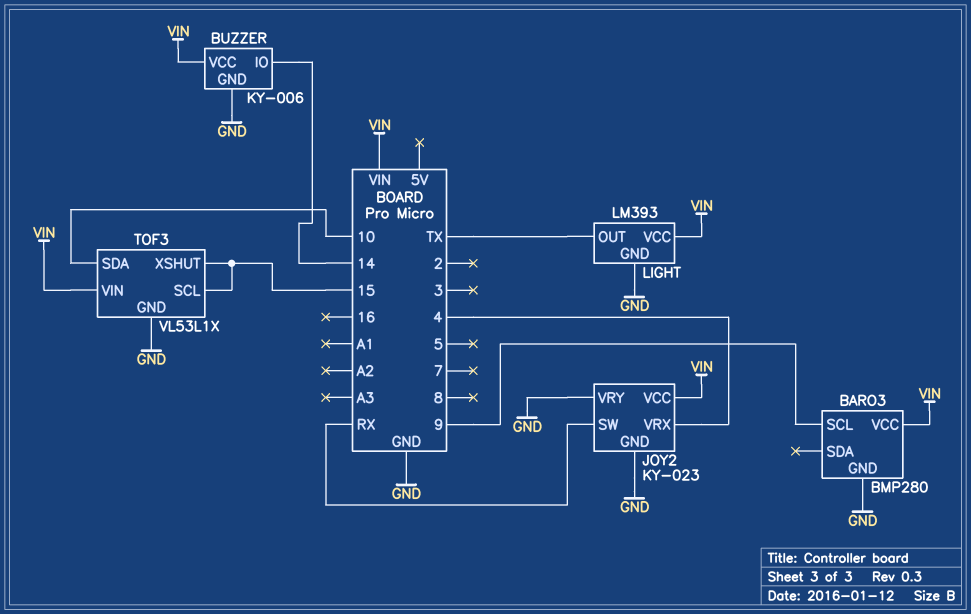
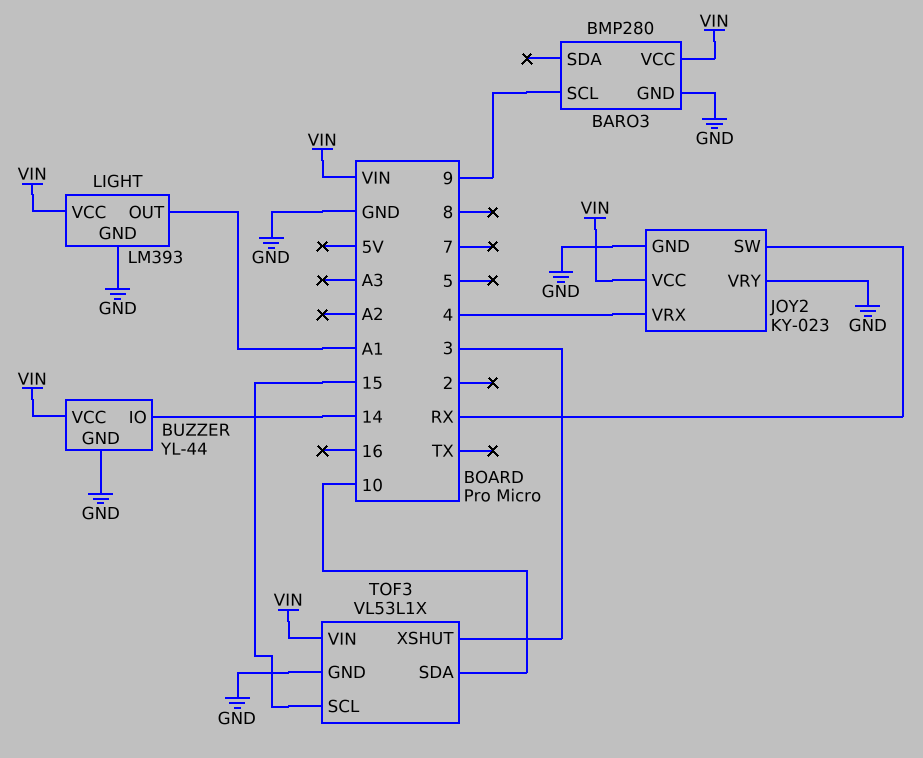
BUZZER: KY-006 -> YL-44
LIGHT pin OUT: TX -> A1
TOF3 pin XSHUT: 15 -> 3

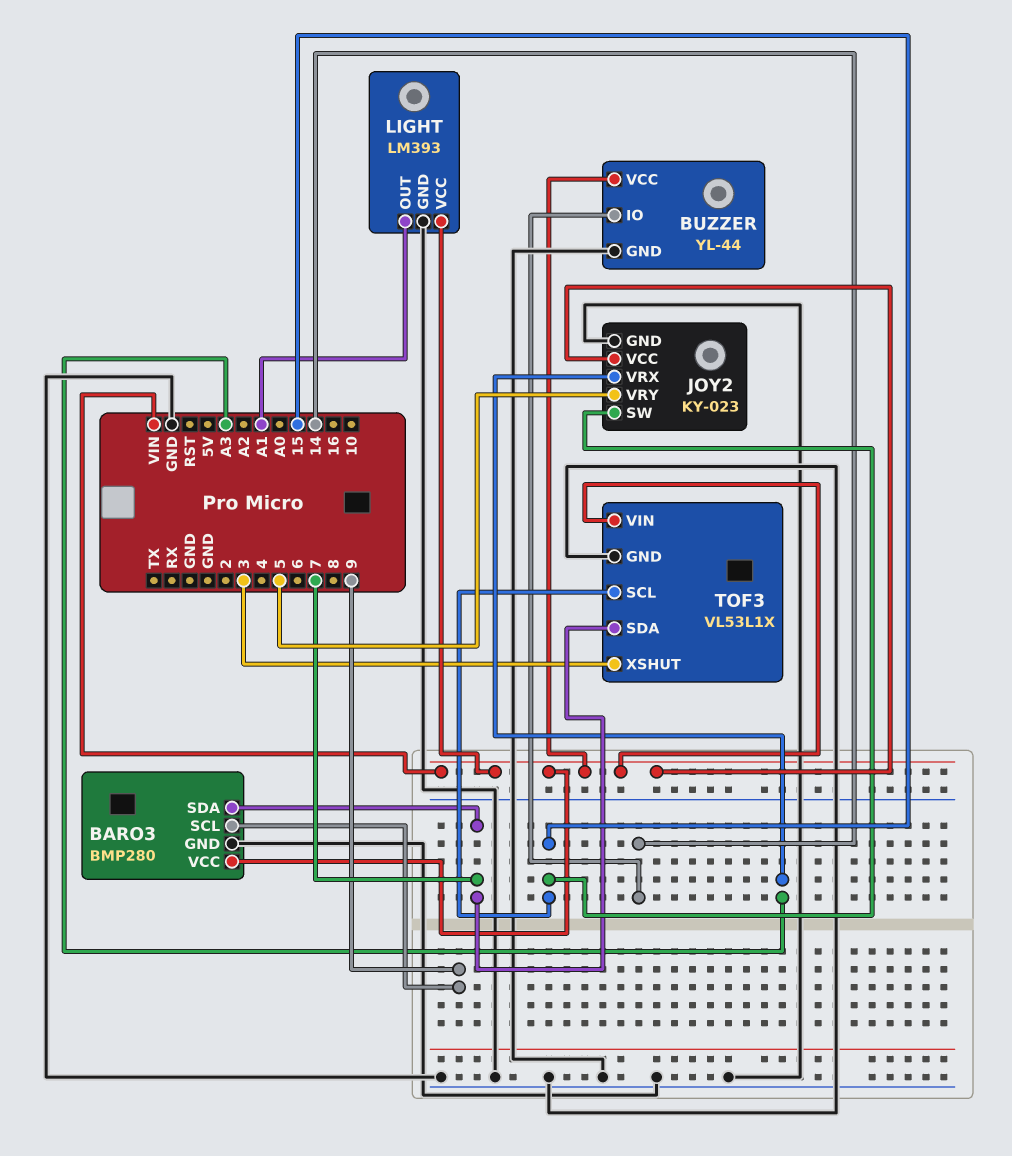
BARO3 pin SDA: none -> 7
JOY2 pin SW: RX -> 15
JOY2 pin VRX: 4 -> A3
JOY2 pin VRY: GND -> 5
TOF3 pin SDA: 10 -> 7

